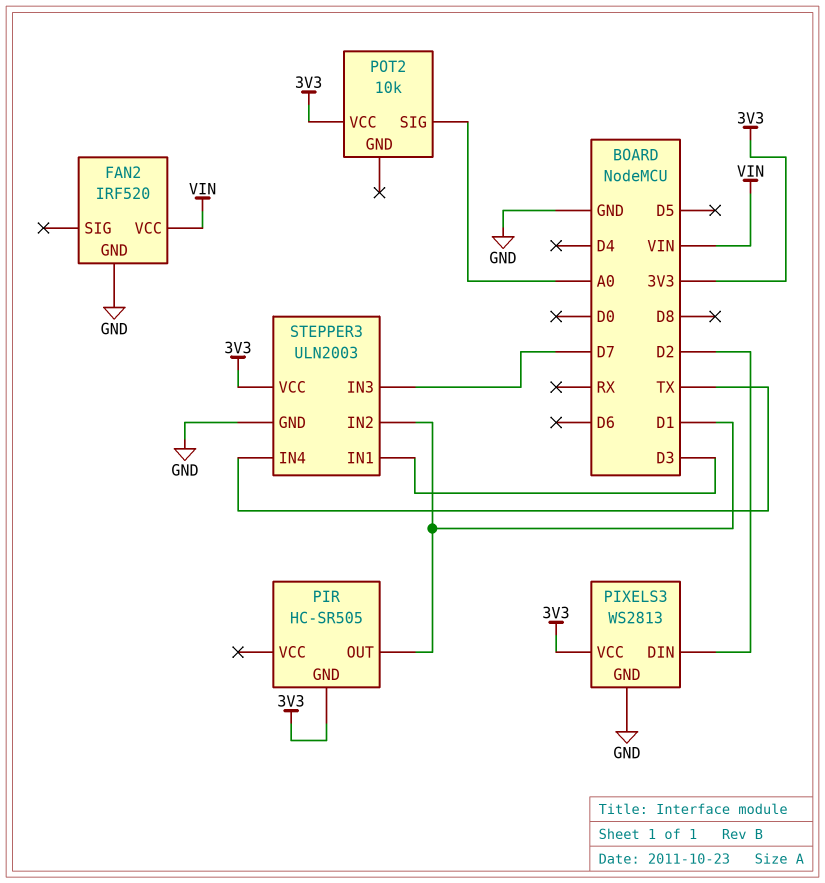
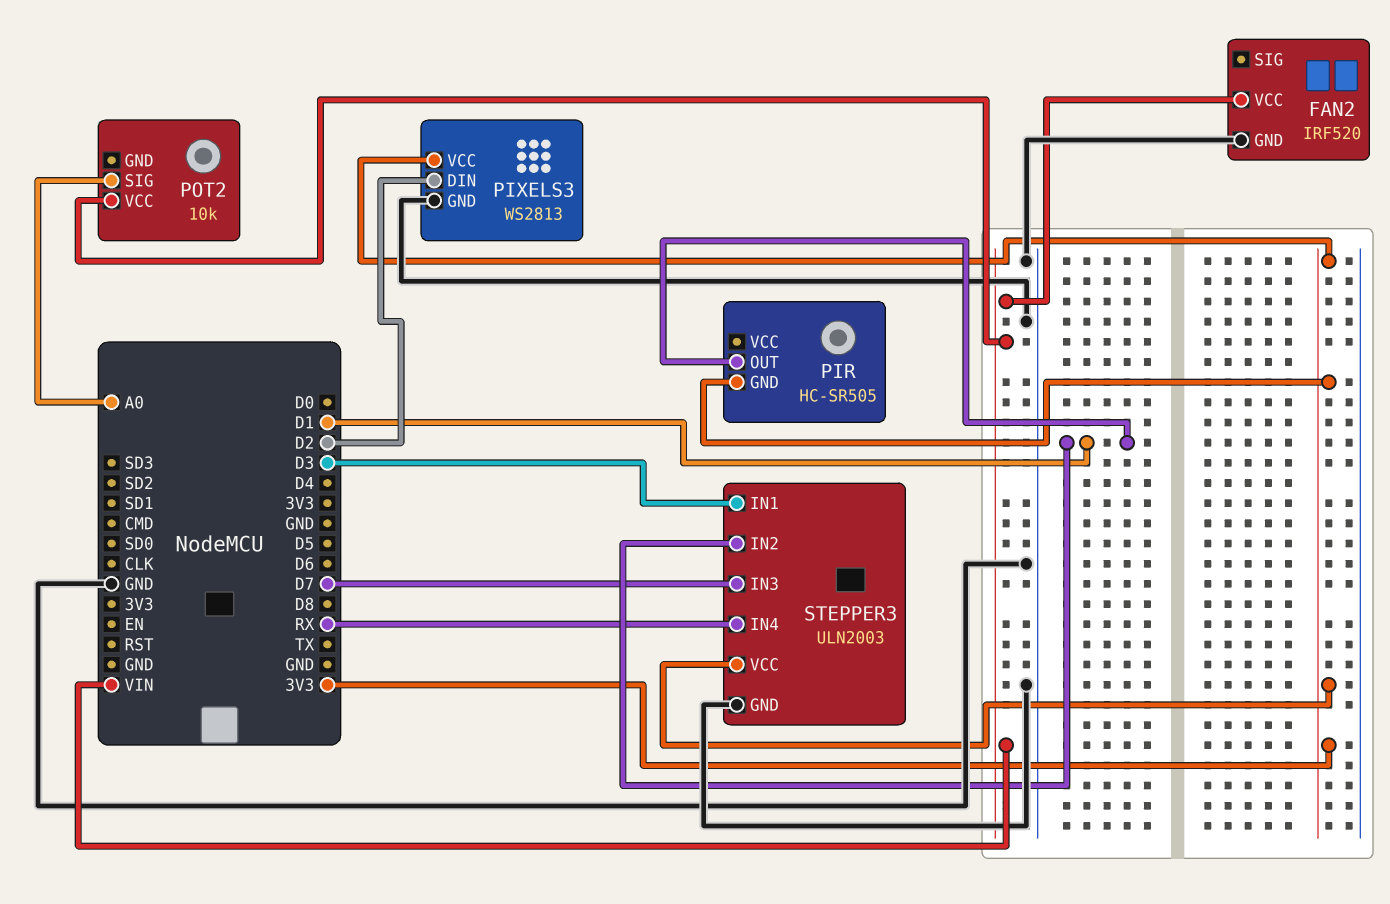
POT2 pin VCC: 3V3 -> VIN
STEPPER3 pin IN4: TX -> RX

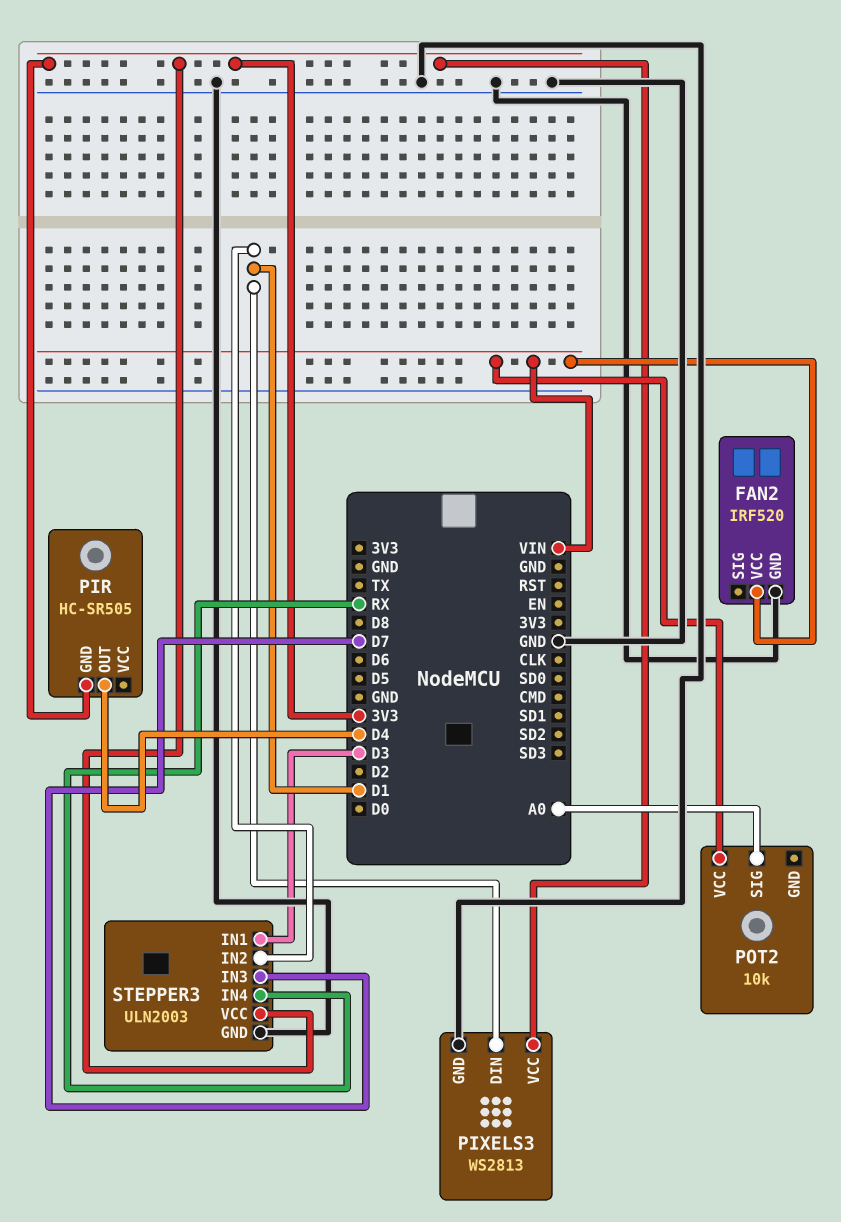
PIR pin OUT: D1 -> D4
PIXELS3 pin DIN: D2 -> D1

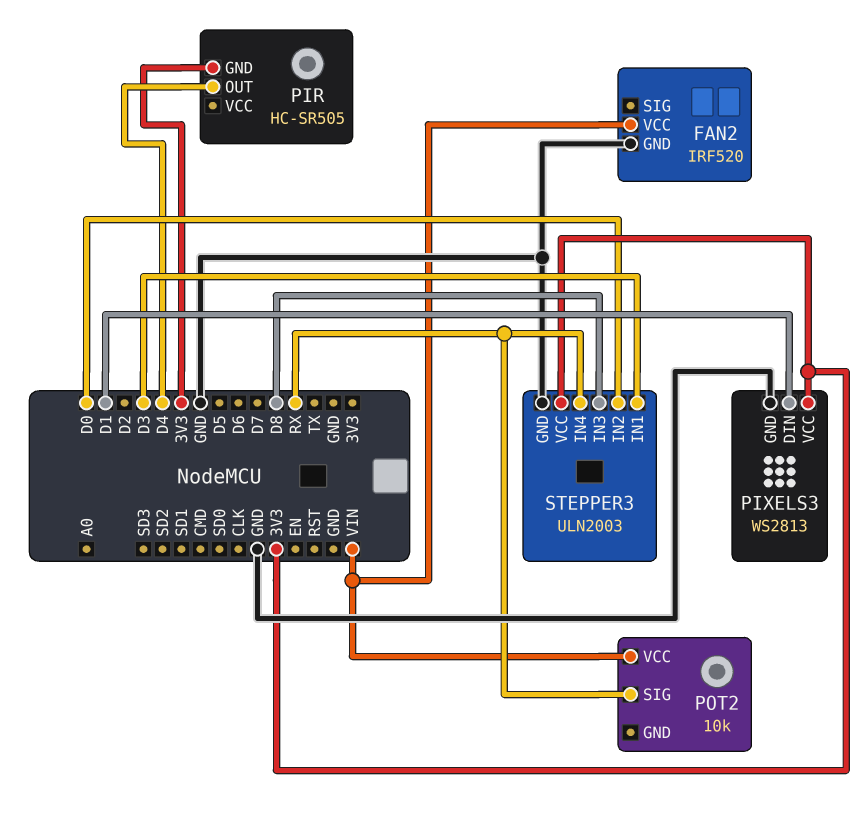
POT2 pin SIG: A0 -> RX
STEPPER3 pin IN2: D1 -> D0
STEPPER3 pin IN3: D7 -> D8

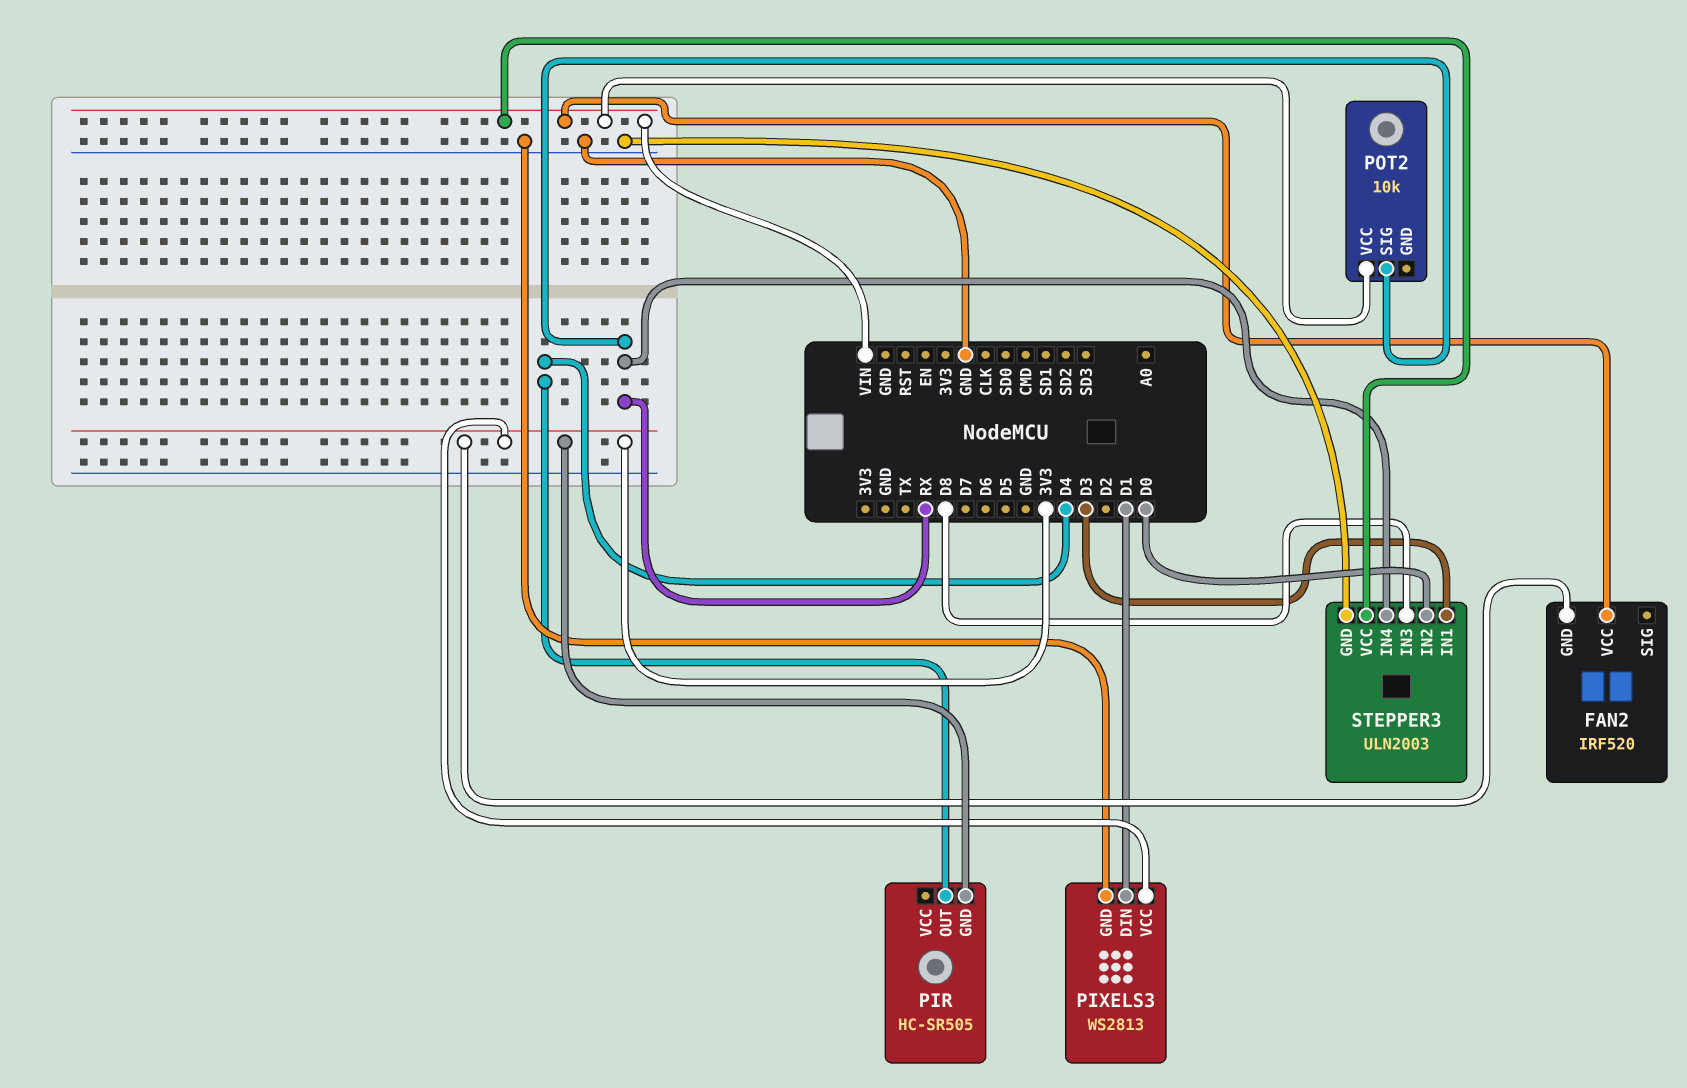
FAN2 pin GND: GND -> 3V3
STEPPER3 pin VCC: 3V3 -> VIN

